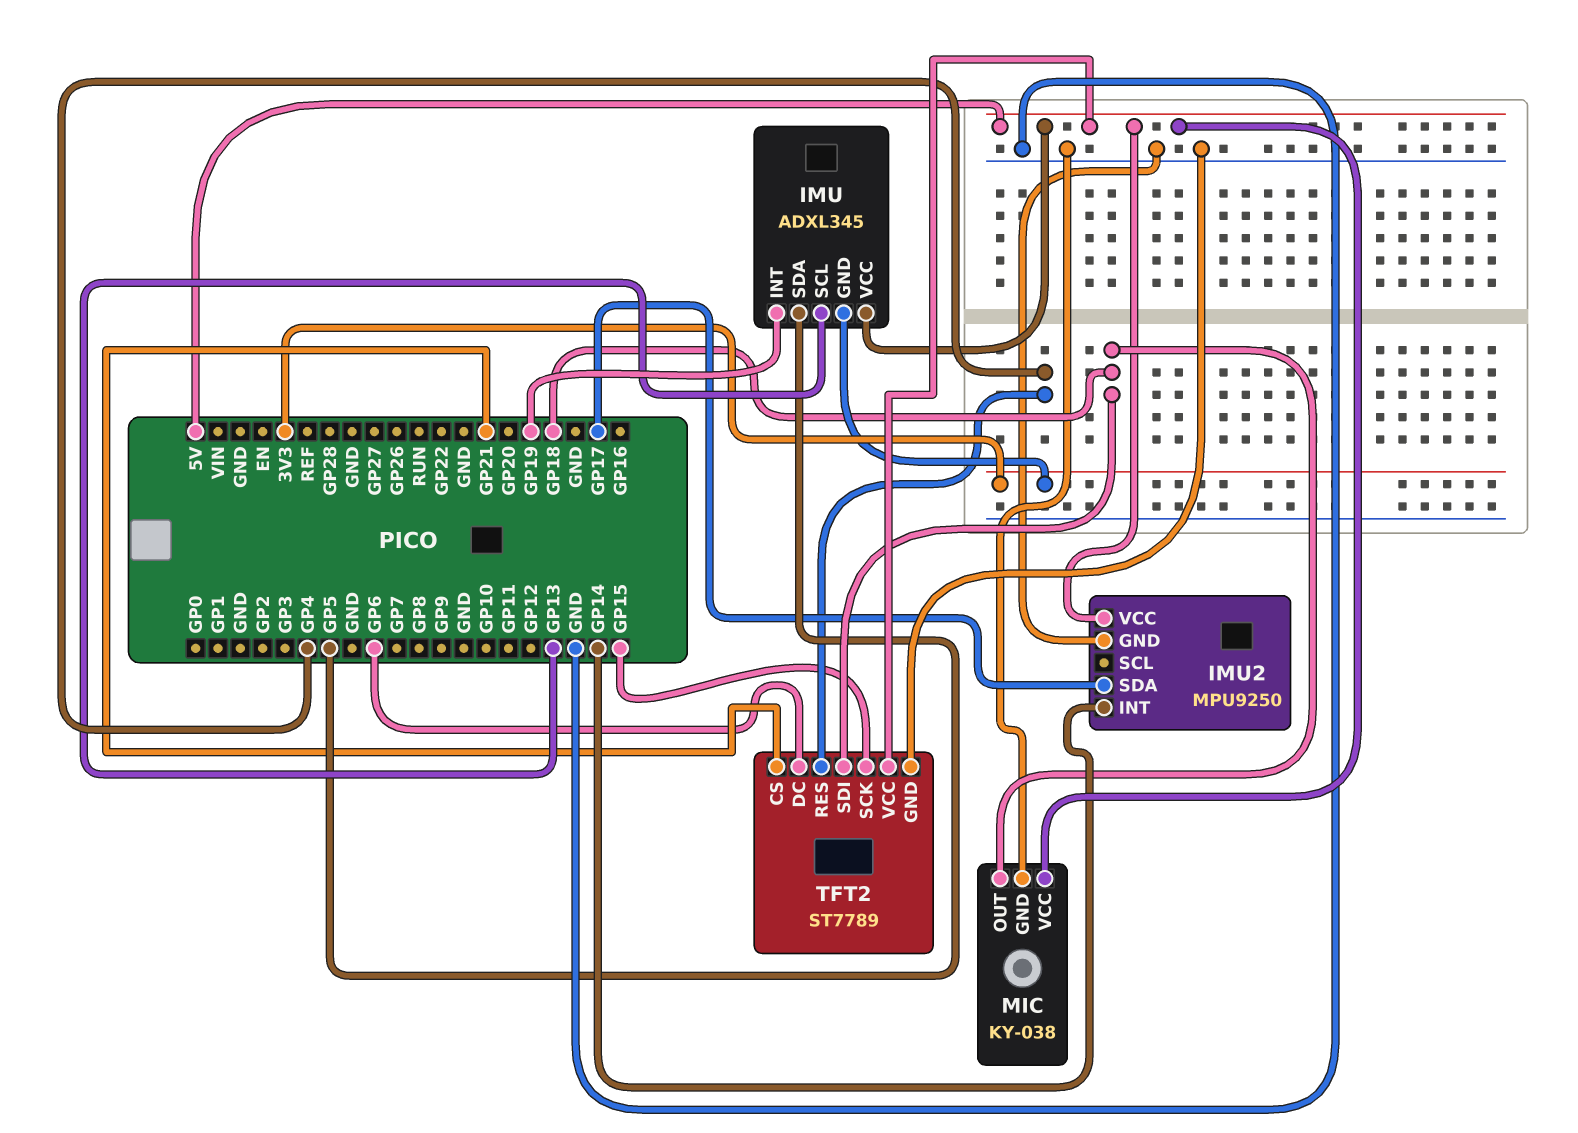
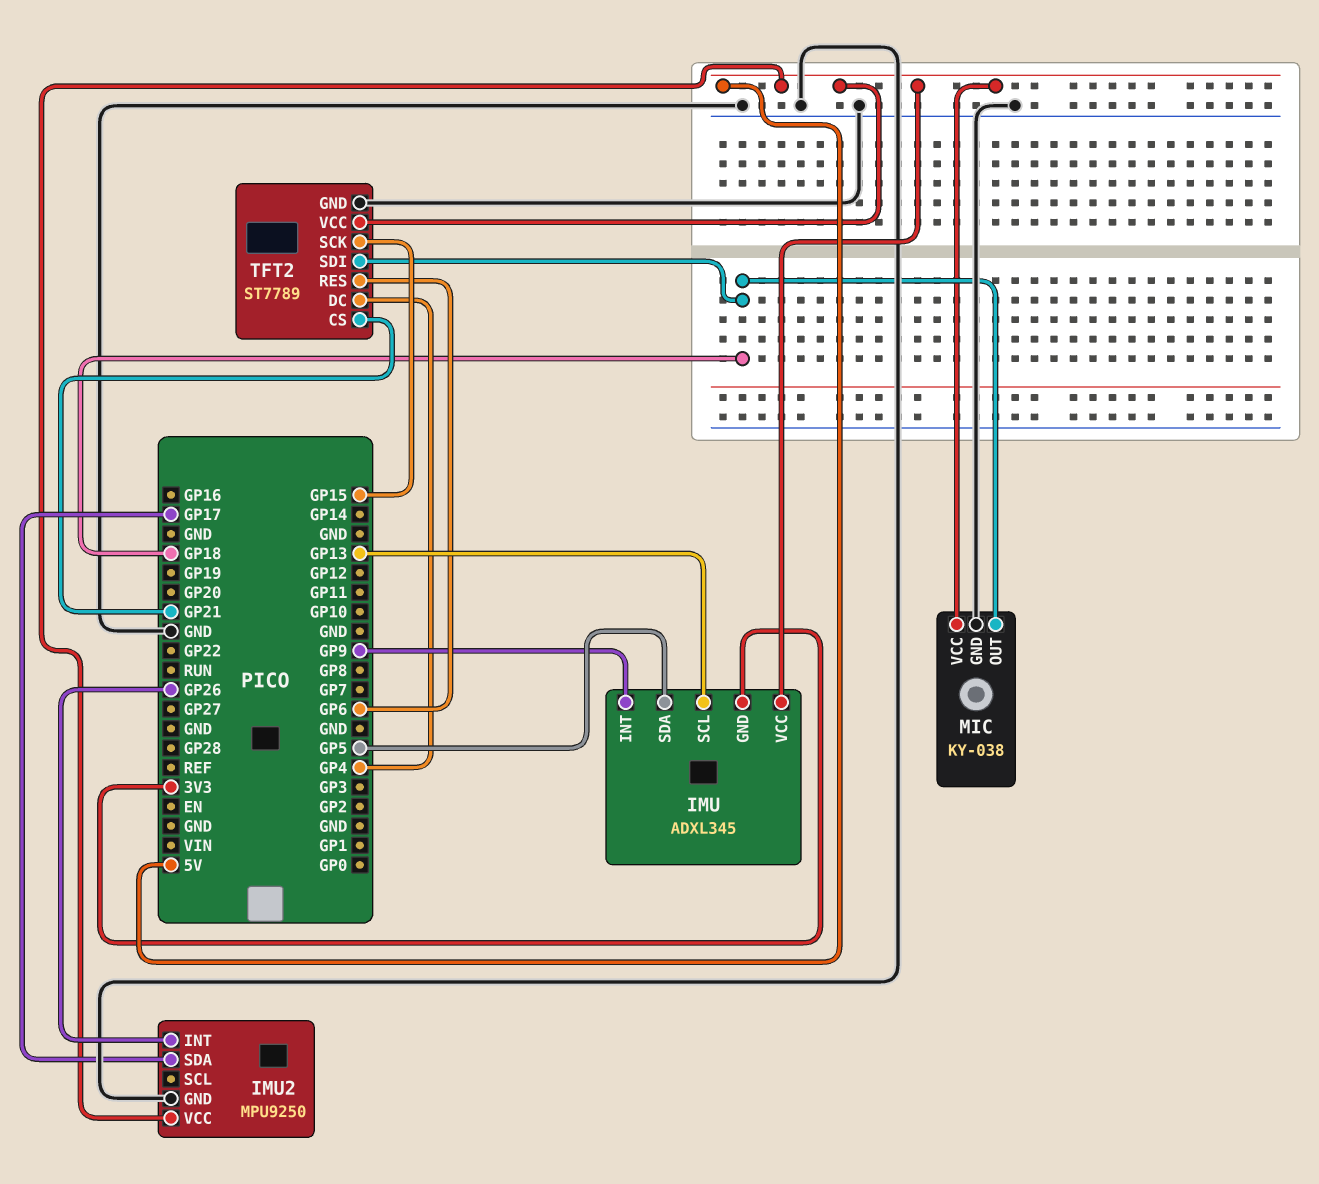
IMU pin INT: GP19 -> GP9
IMU2 pin INT: GP14 -> GP26
TFT2 pin DC: GP6 -> GP4
TFT2 pin RES: GP4 -> GP6

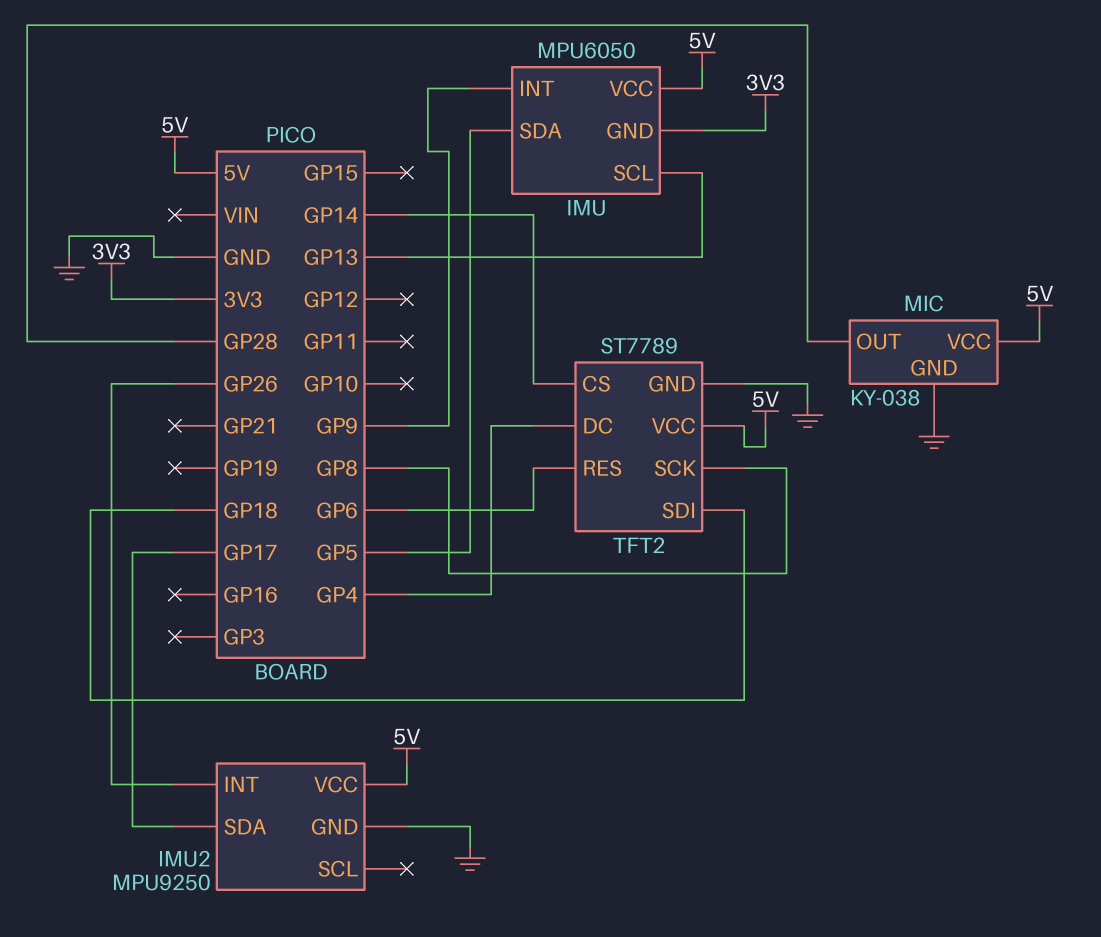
IMU: ADXL345 -> MPU6050
MIC pin OUT: GP18 -> GP28
TFT2 pin CS: GP21 -> GP14
TFT2 pin SCK: GP15 -> GP8

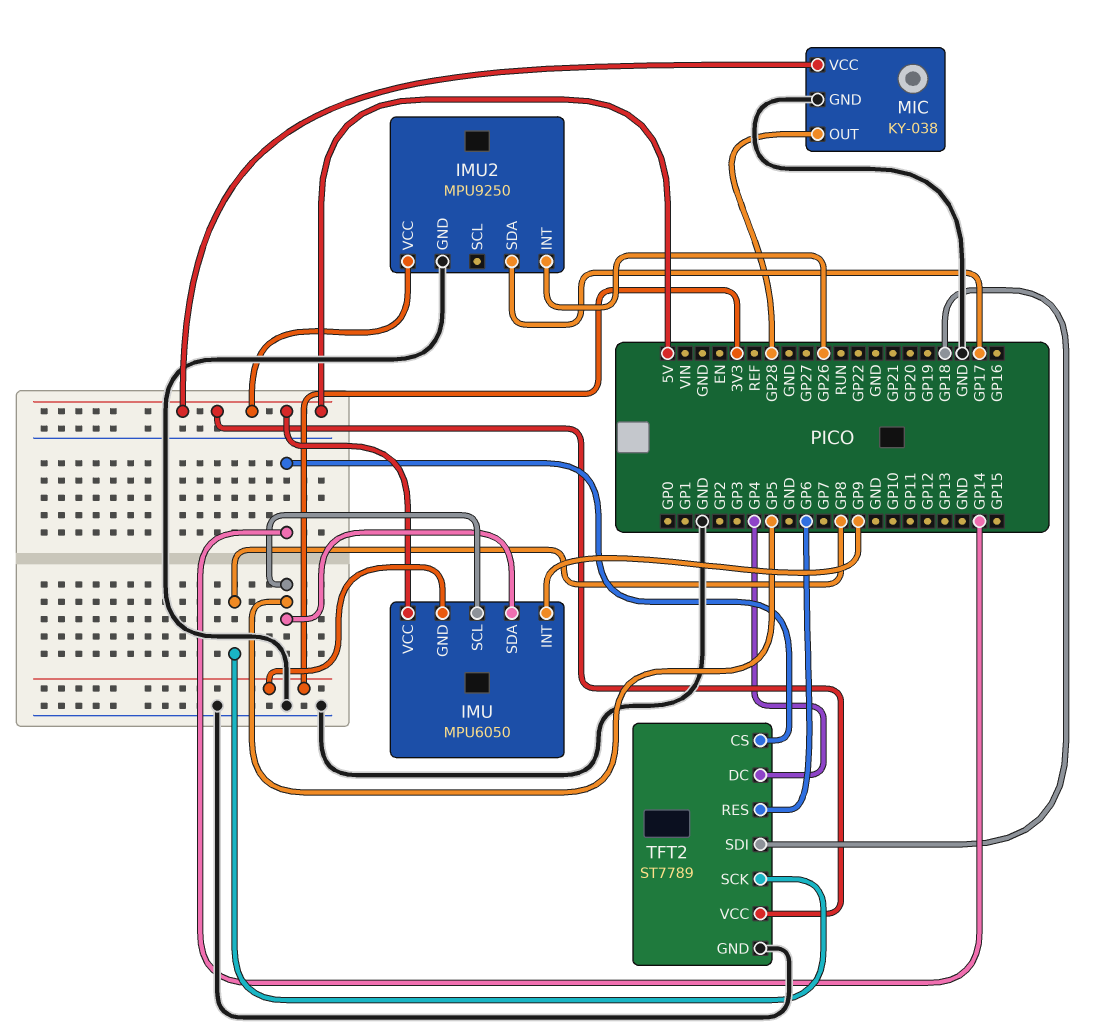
IMU pin SCL: GP13 -> GP5

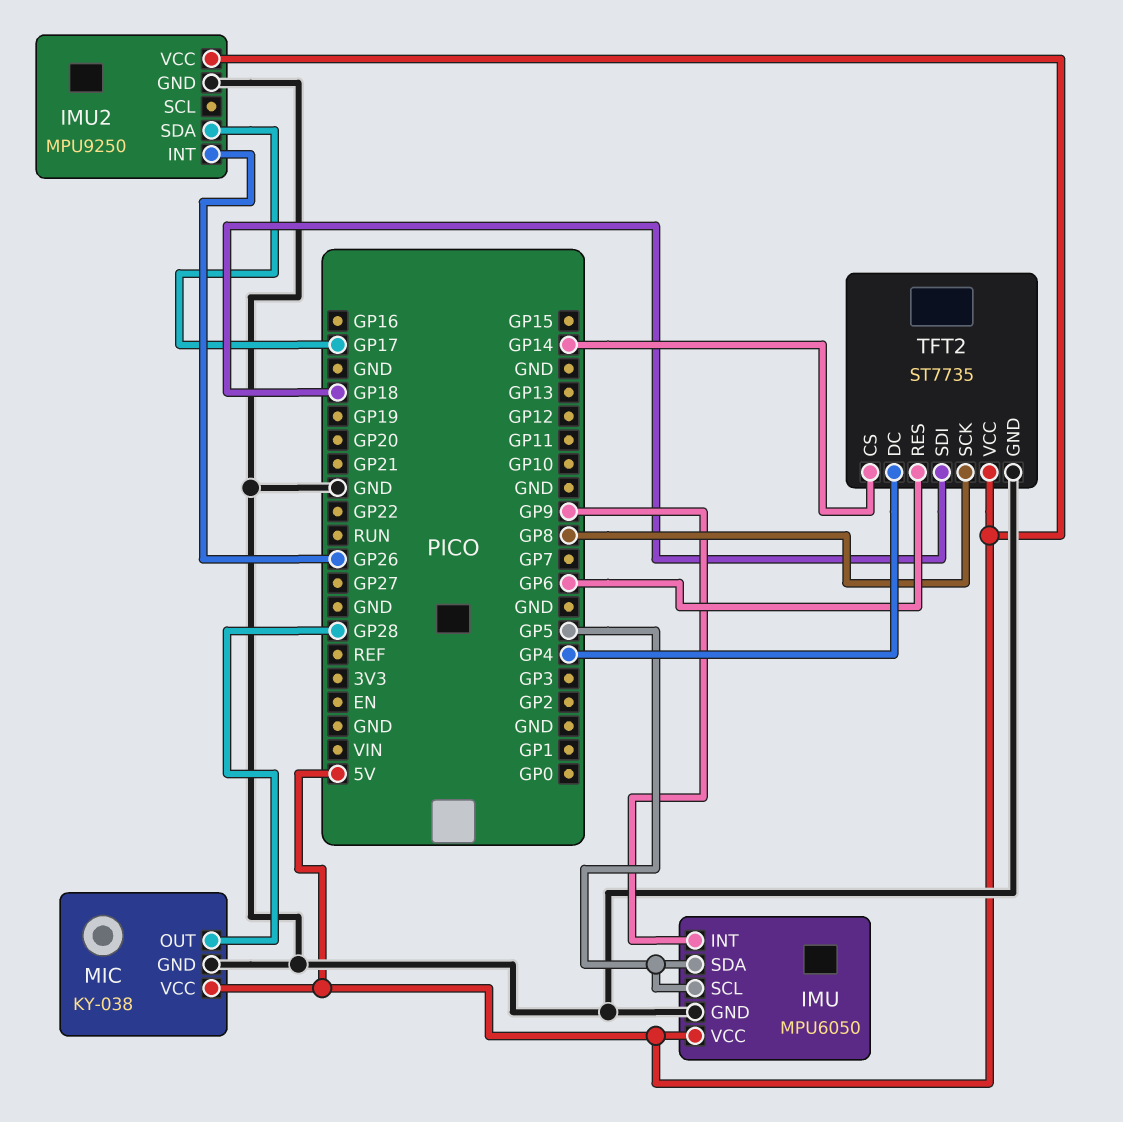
IMU pin GND: 3V3 -> GND
TFT2: ST7789 -> ST7735

